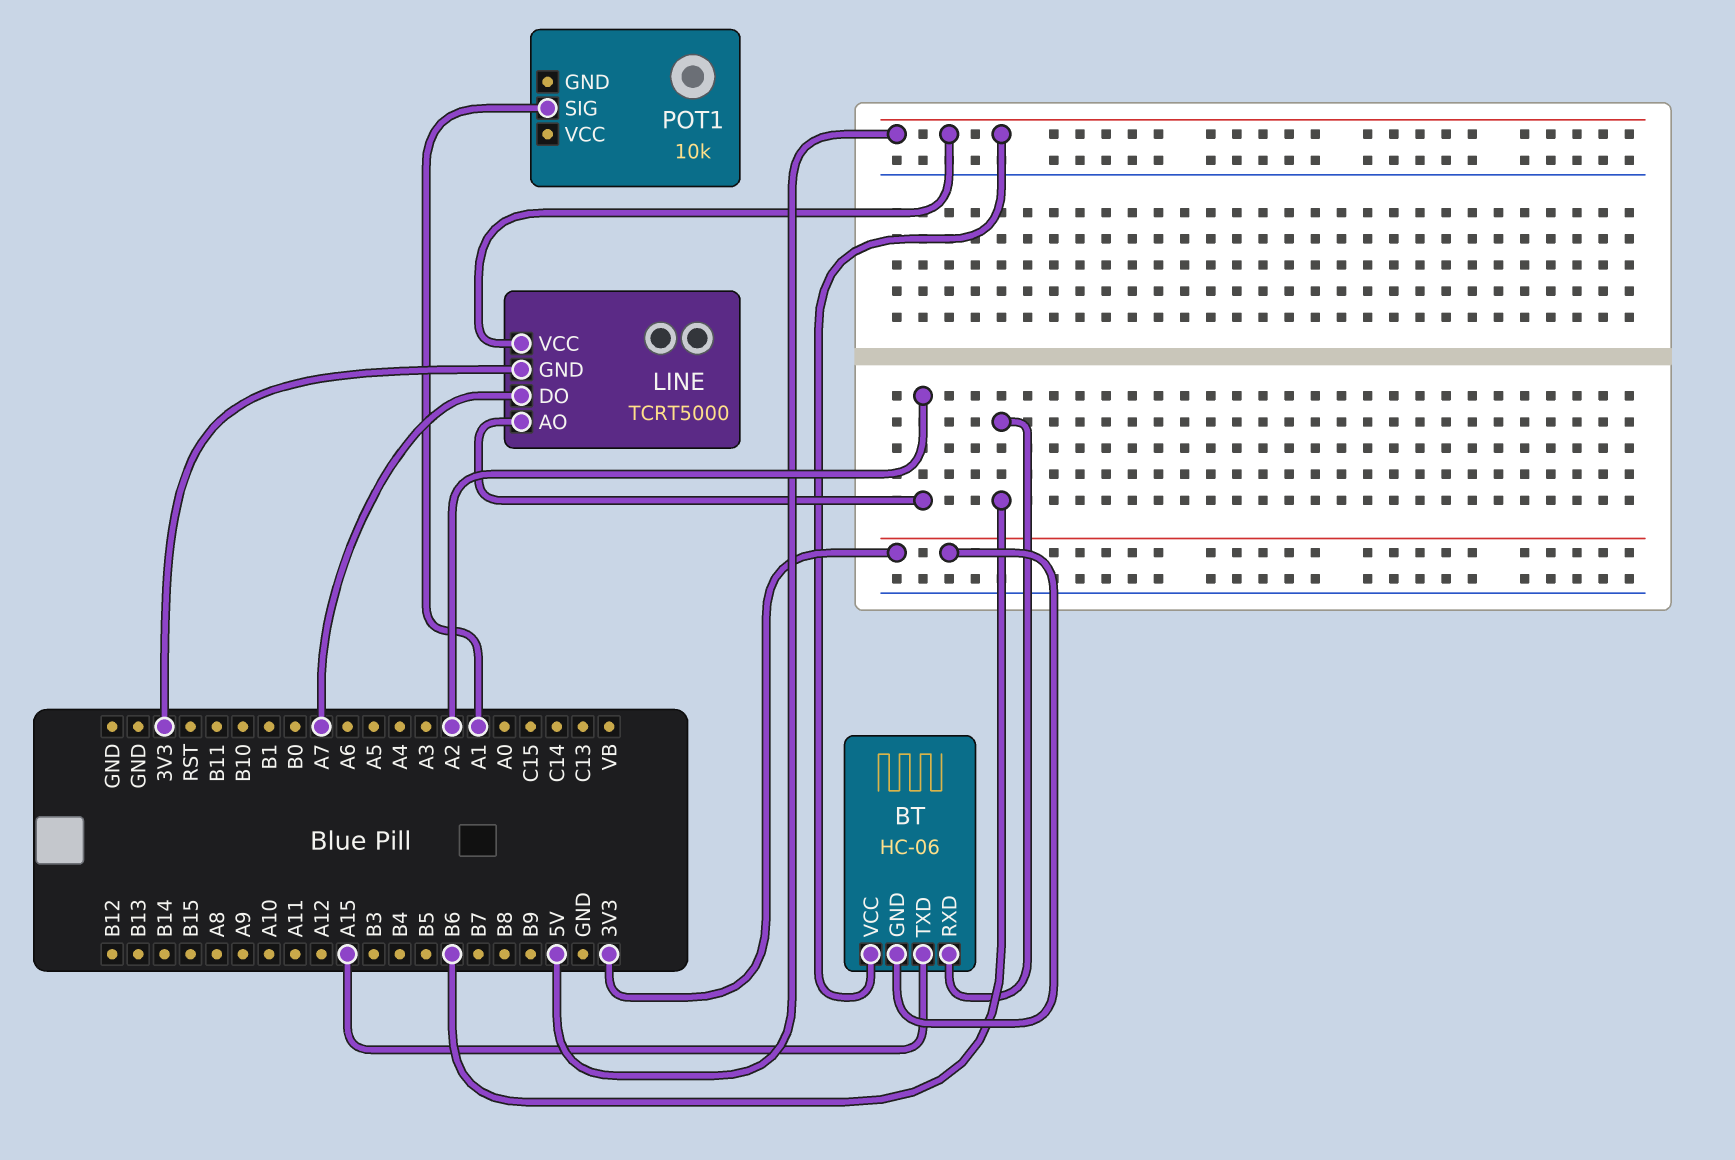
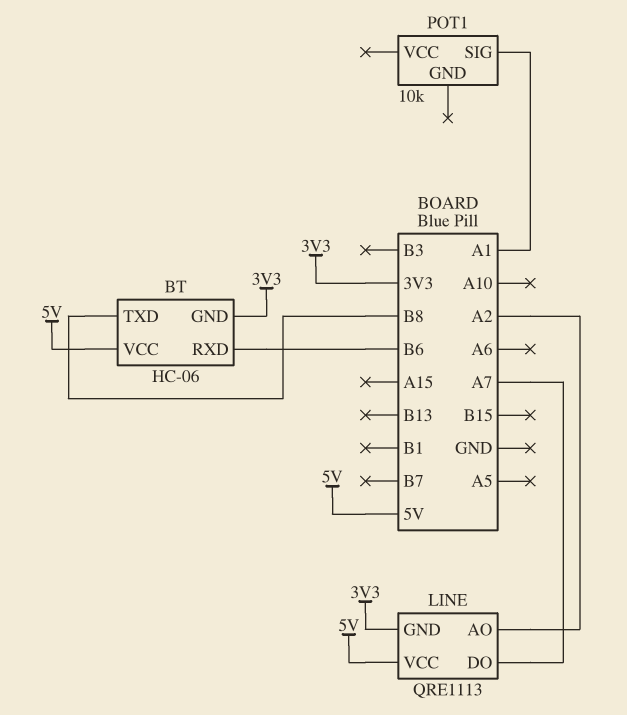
BT pin TXD: A15 -> B8
LINE: TCRT5000 -> QRE1113

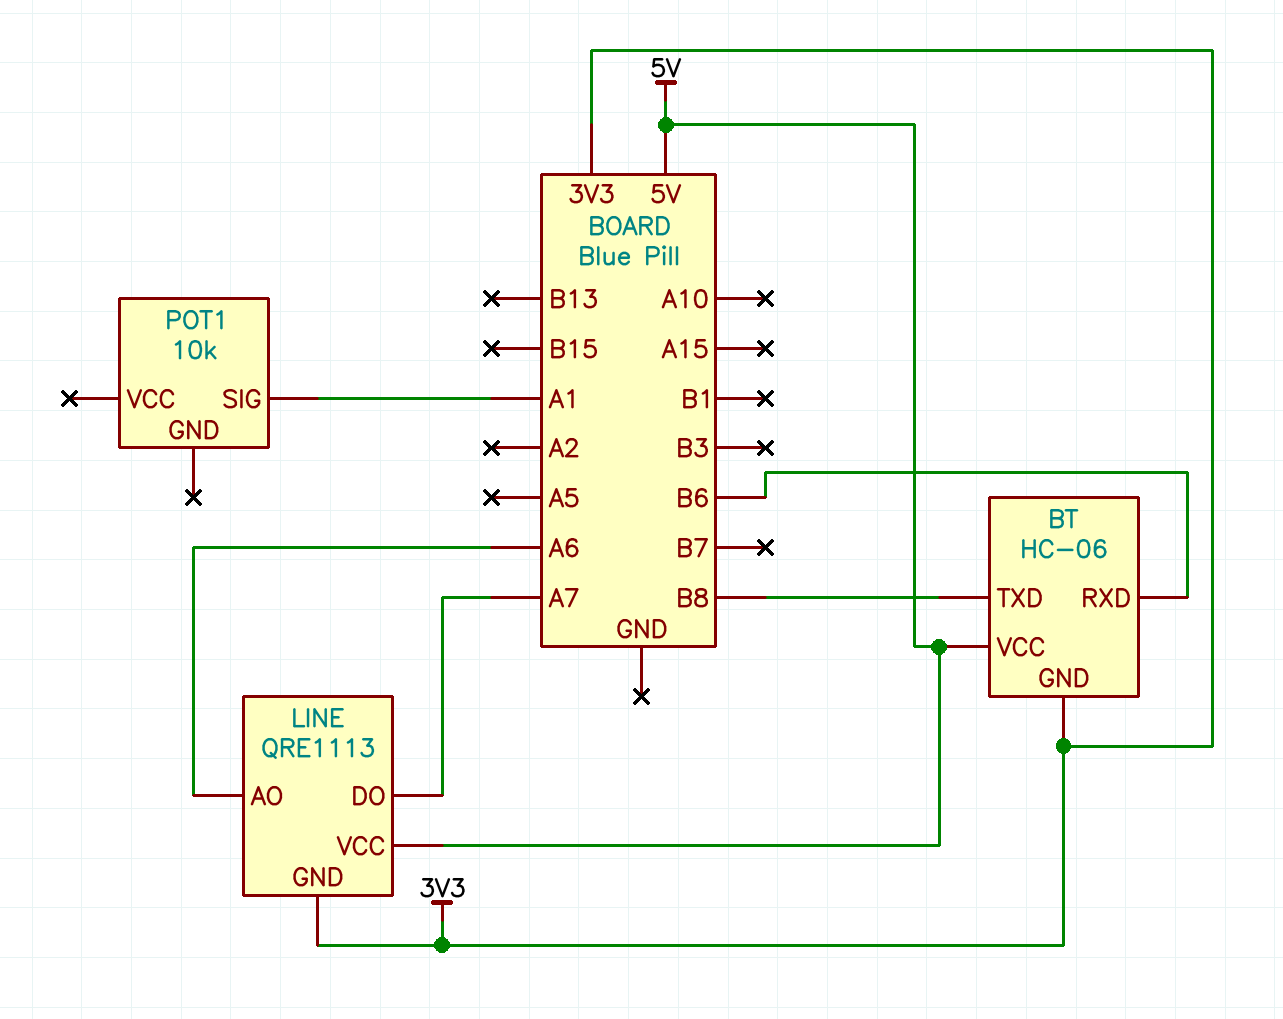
LINE pin AO: A2 -> A6

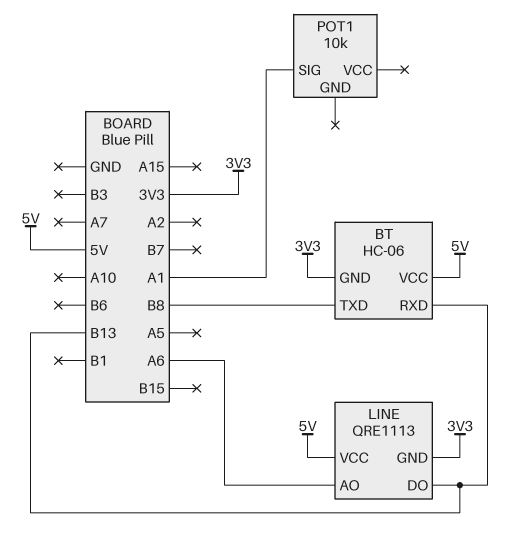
BT pin RXD: B6 -> B13
LINE pin DO: A7 -> B13

